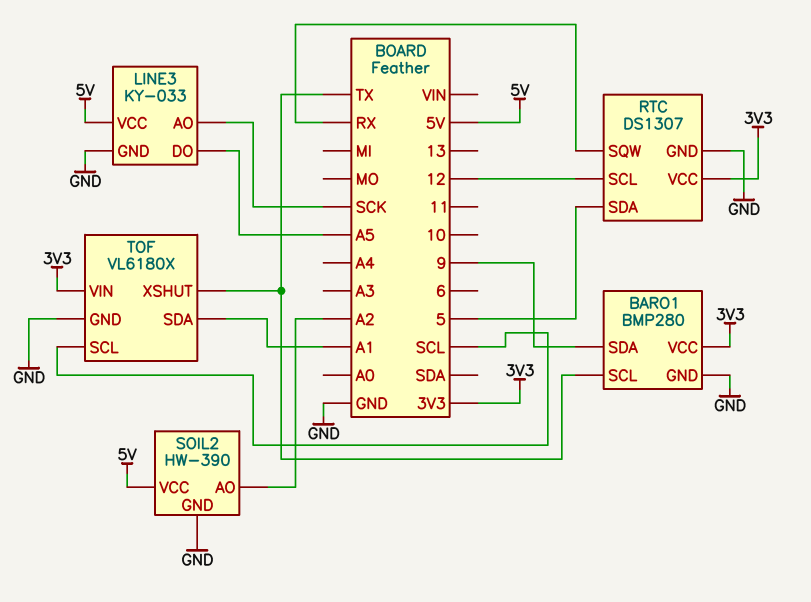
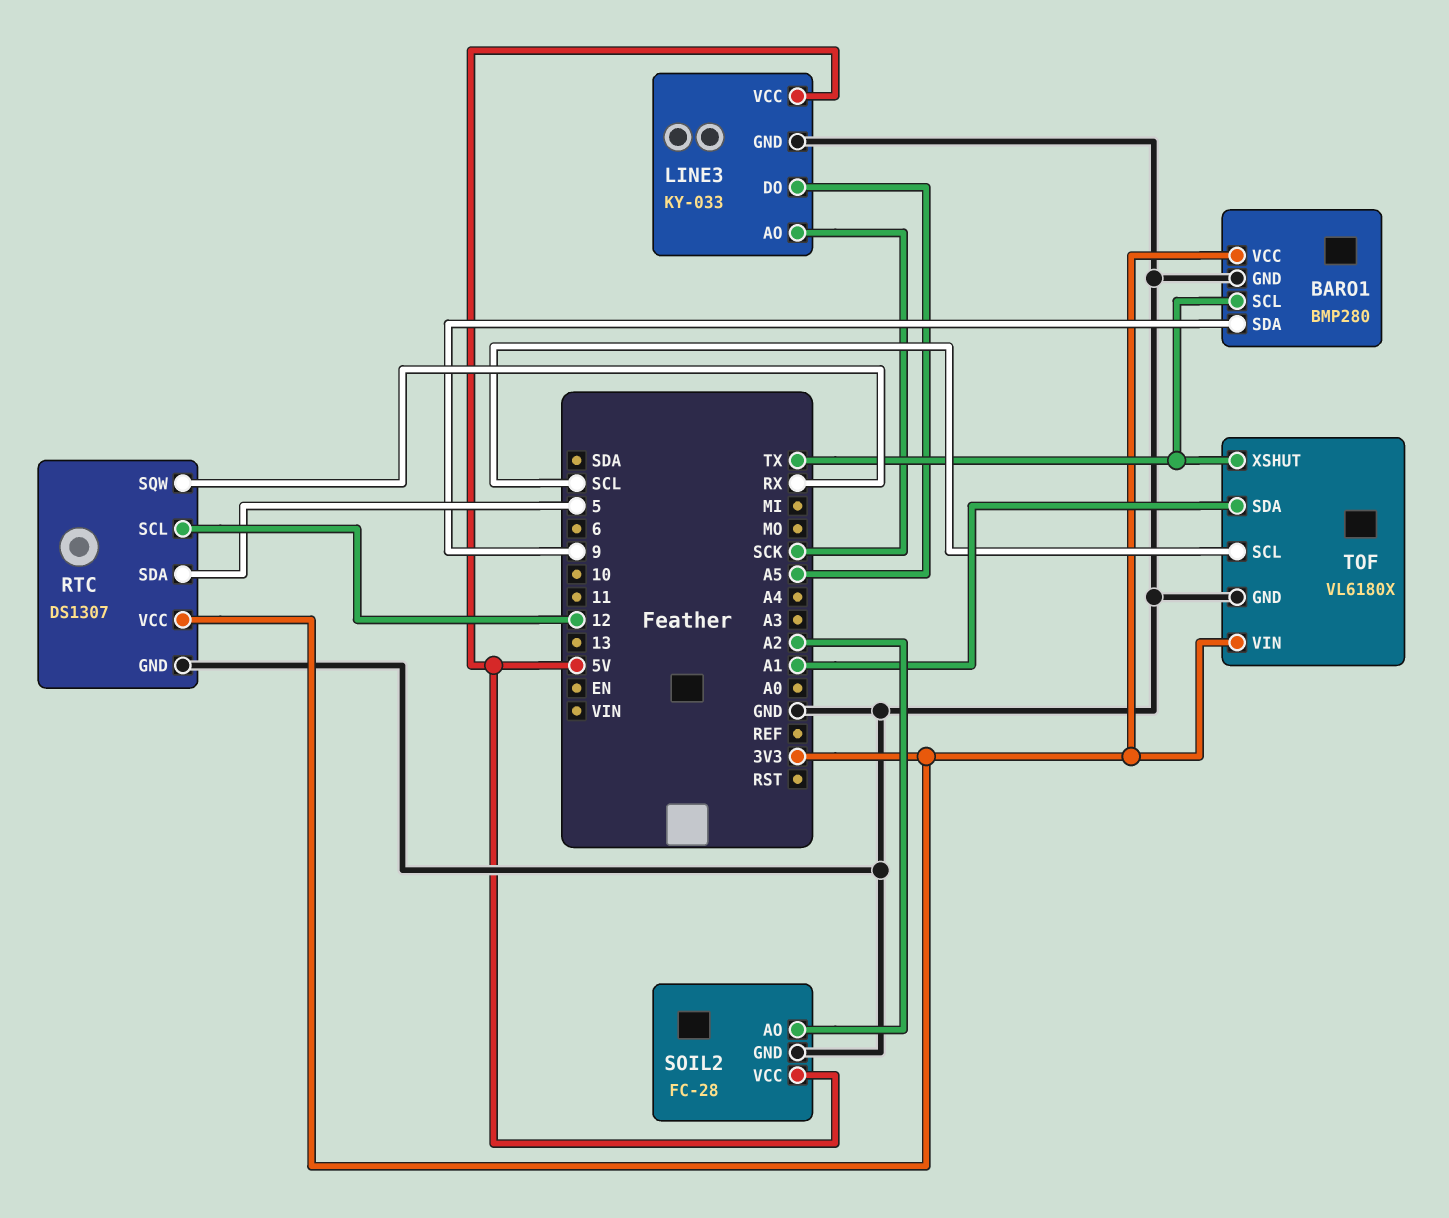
SOIL2: HW-390 -> FC-28

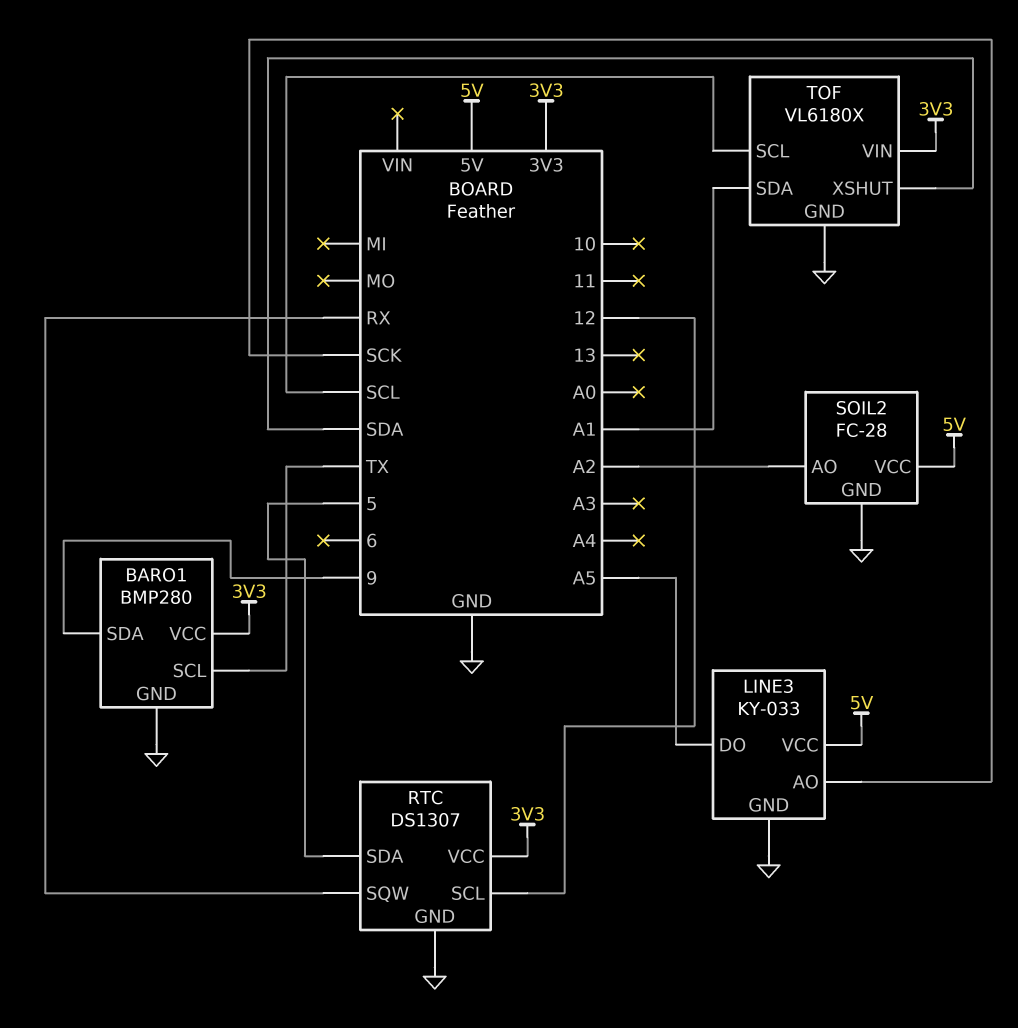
TOF pin XSHUT: TX -> SDA

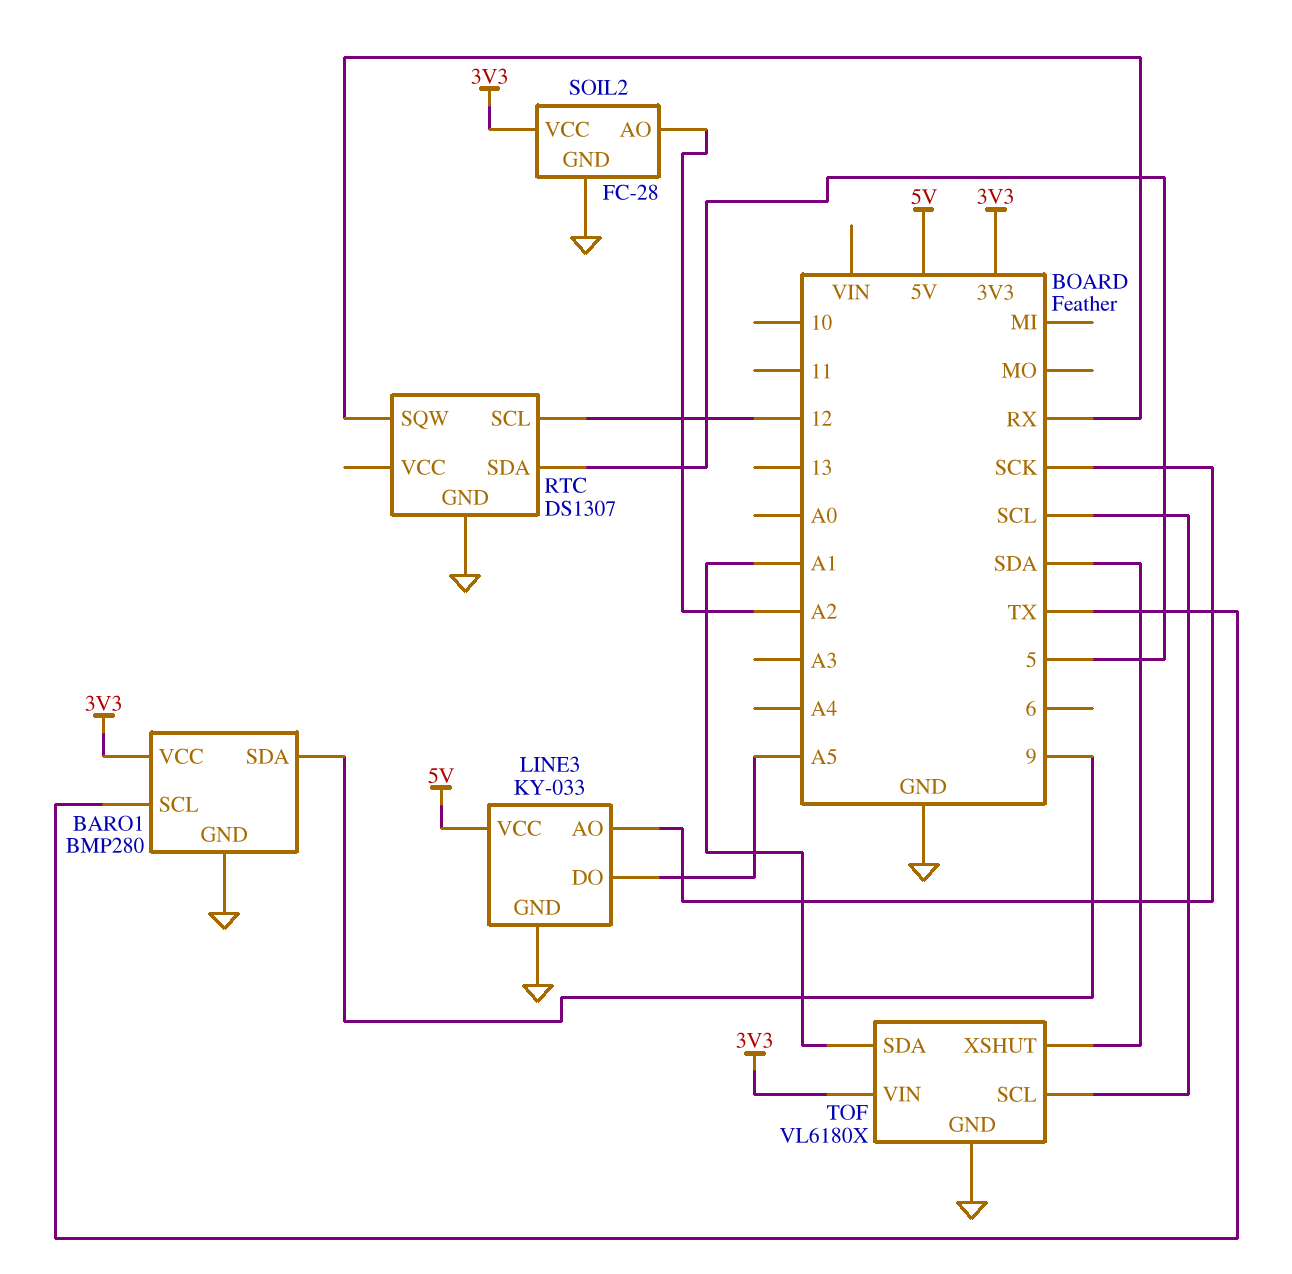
RTC pin VCC: 3V3 -> none
SOIL2 pin VCC: 5V -> 3V3

